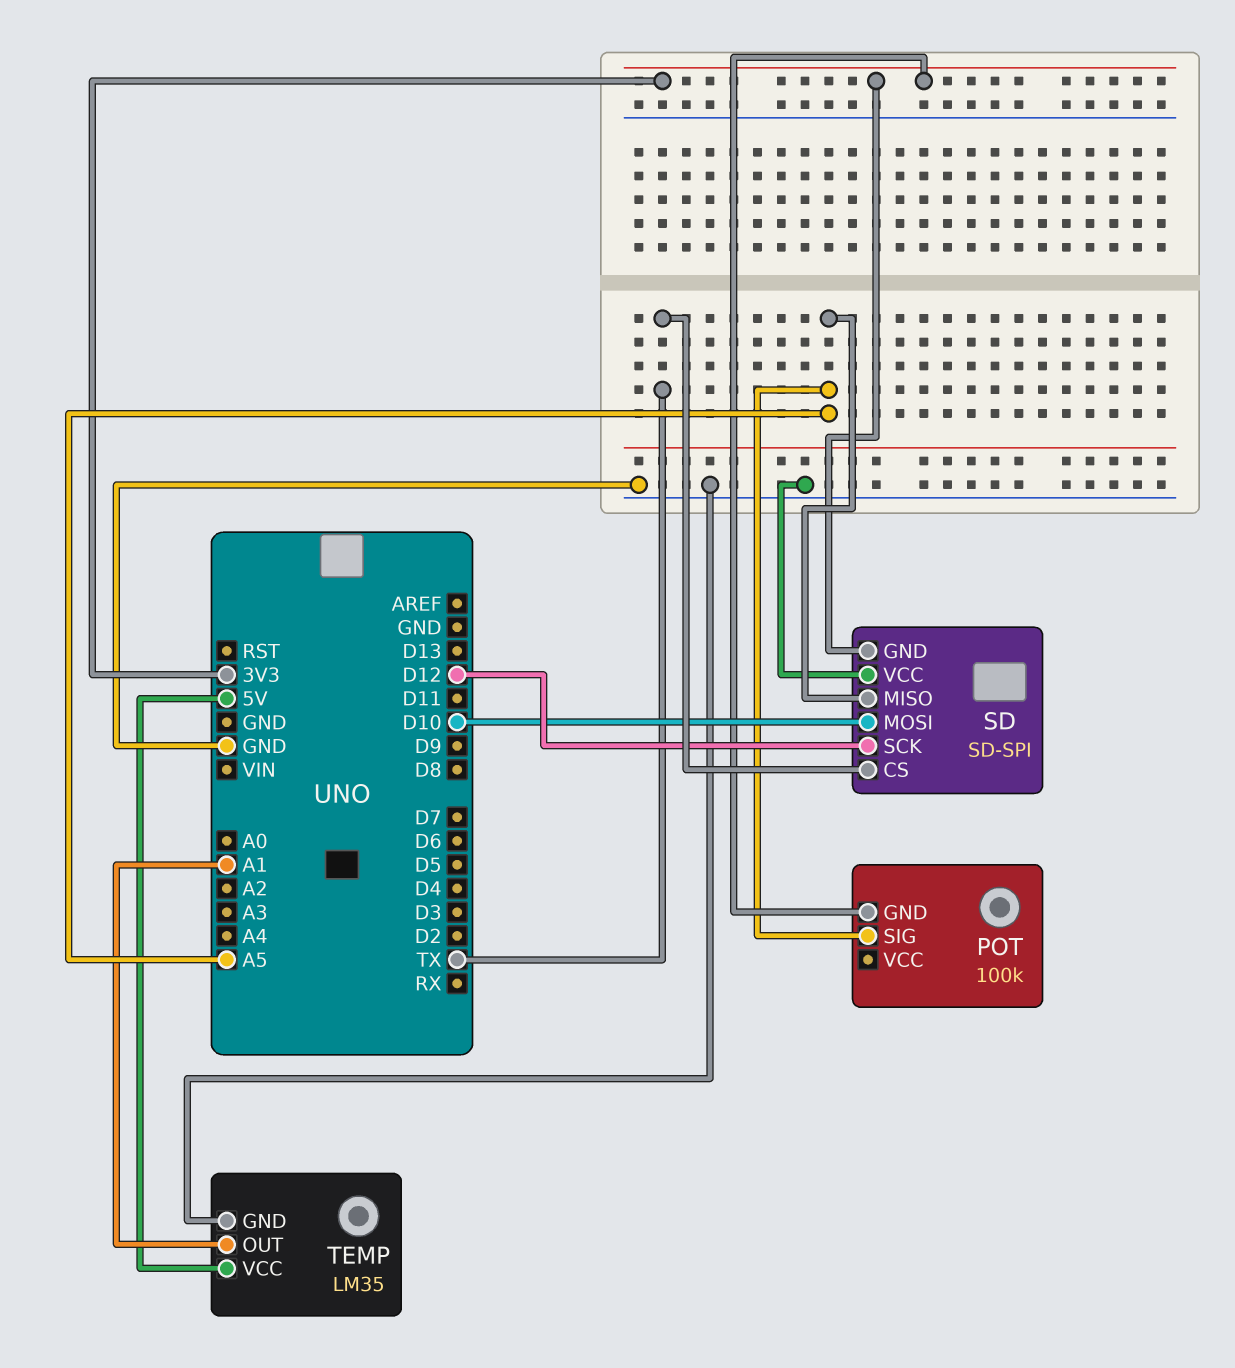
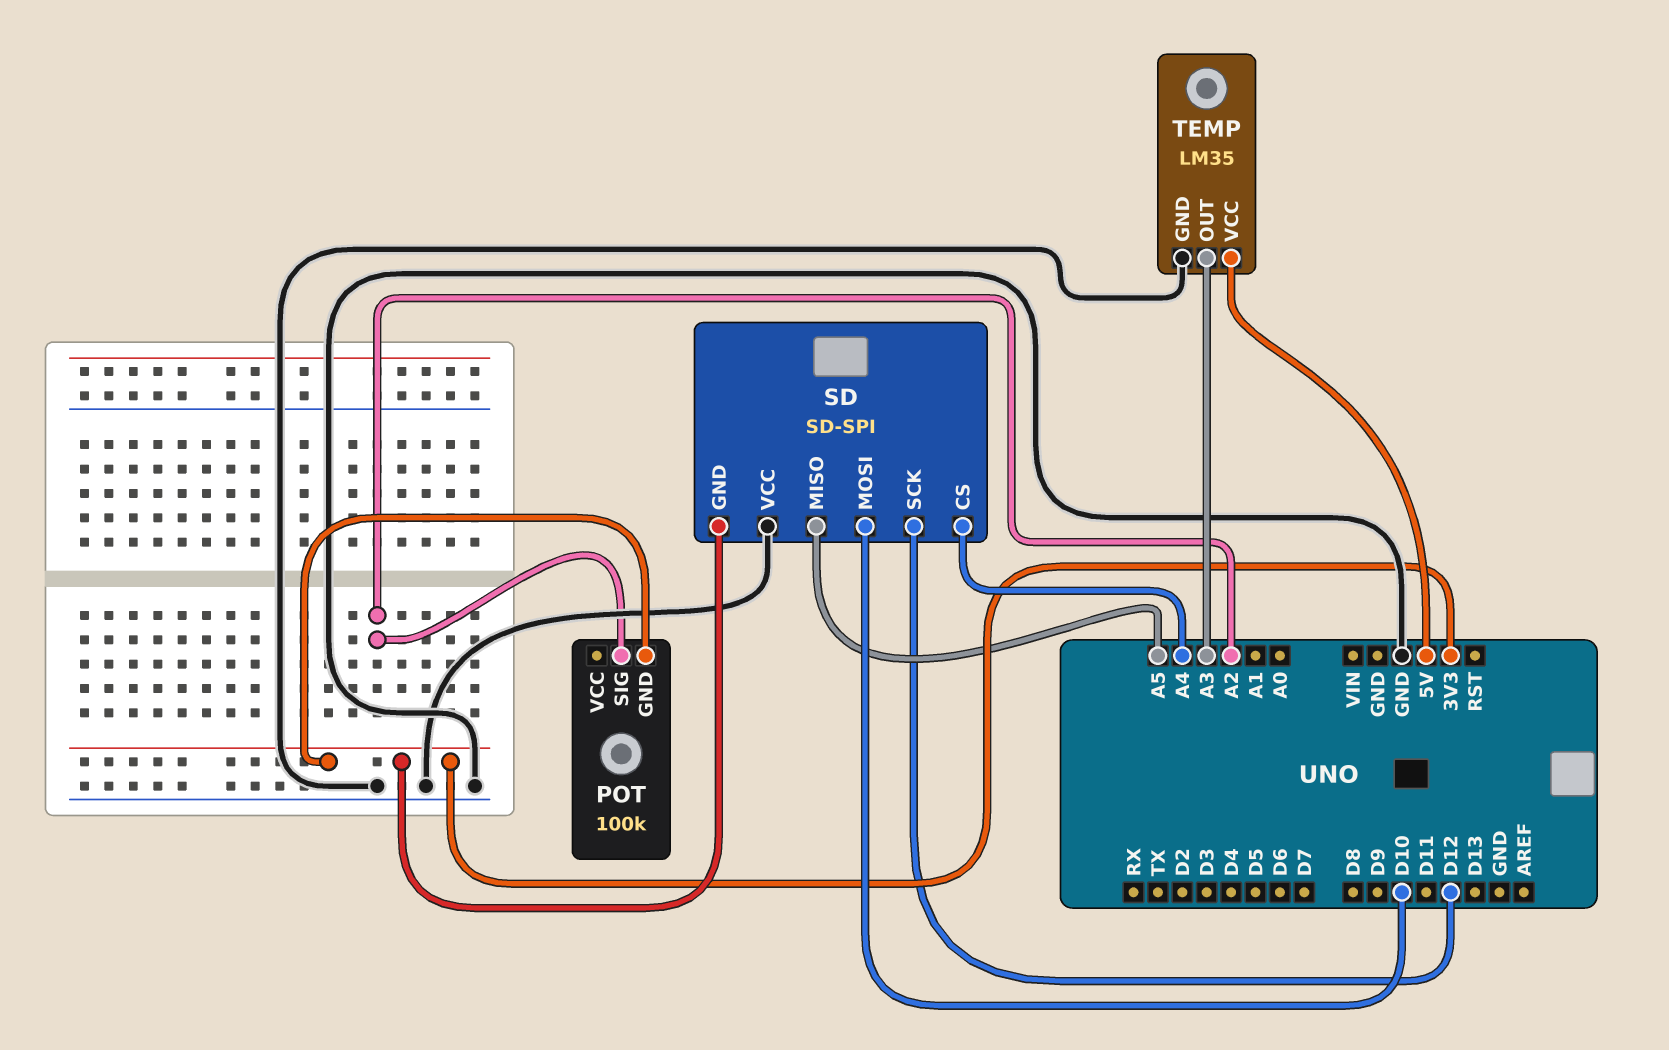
POT pin SIG: A5 -> A2
SD pin CS: TX -> A4
TEMP pin OUT: A1 -> A3

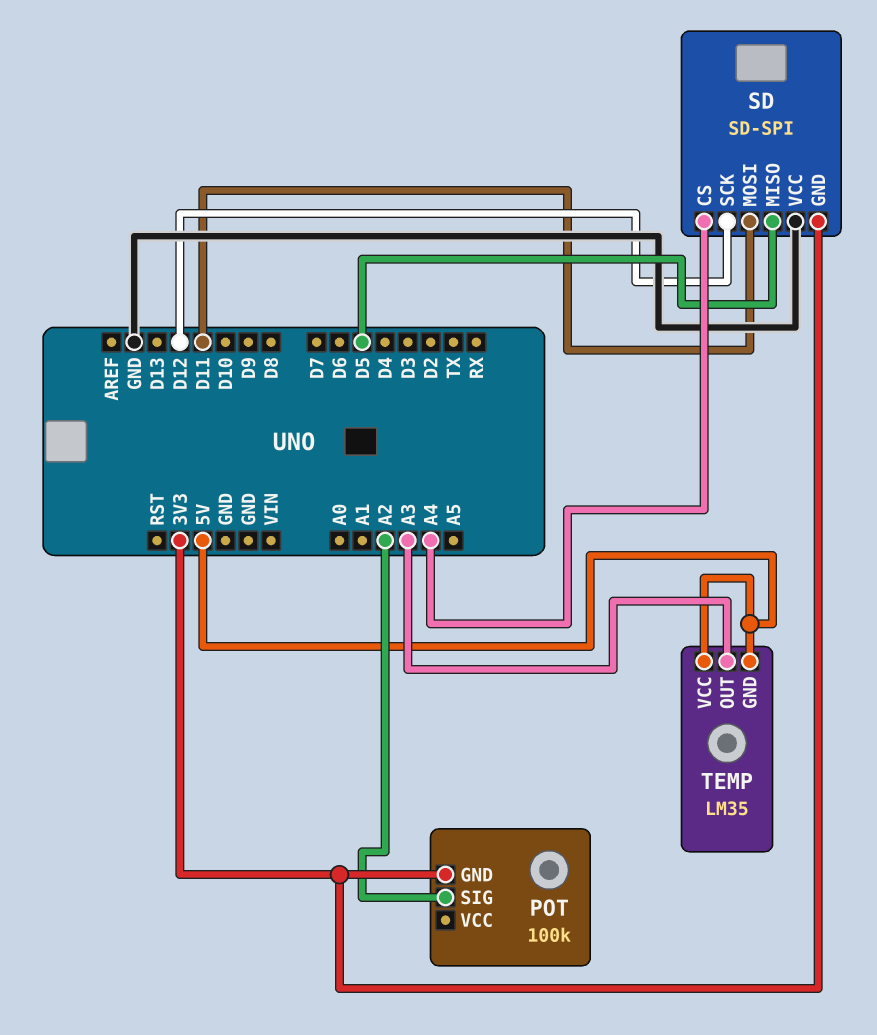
SD pin MISO: A5 -> D5
SD pin MOSI: D10 -> D11
TEMP pin GND: GND -> 5V

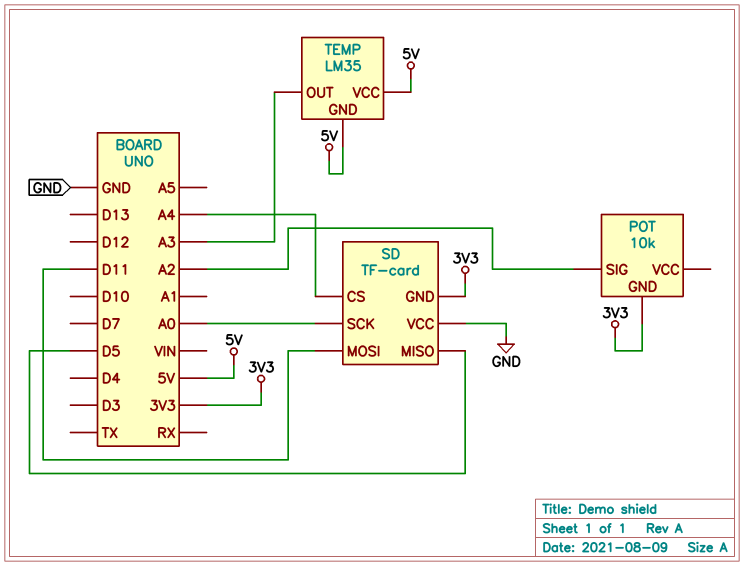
POT: 100k -> 10k
SD: SD-SPI -> TF-card
SD pin SCK: D12 -> A0

